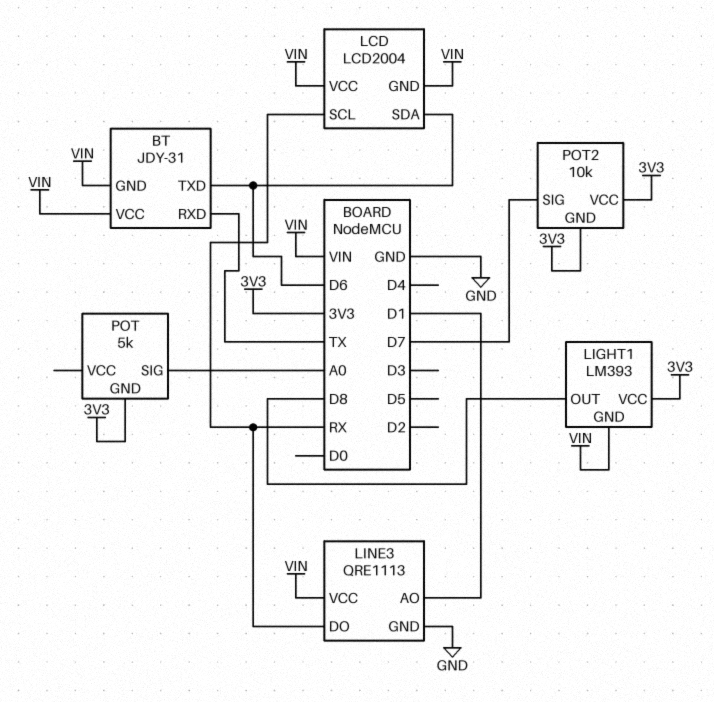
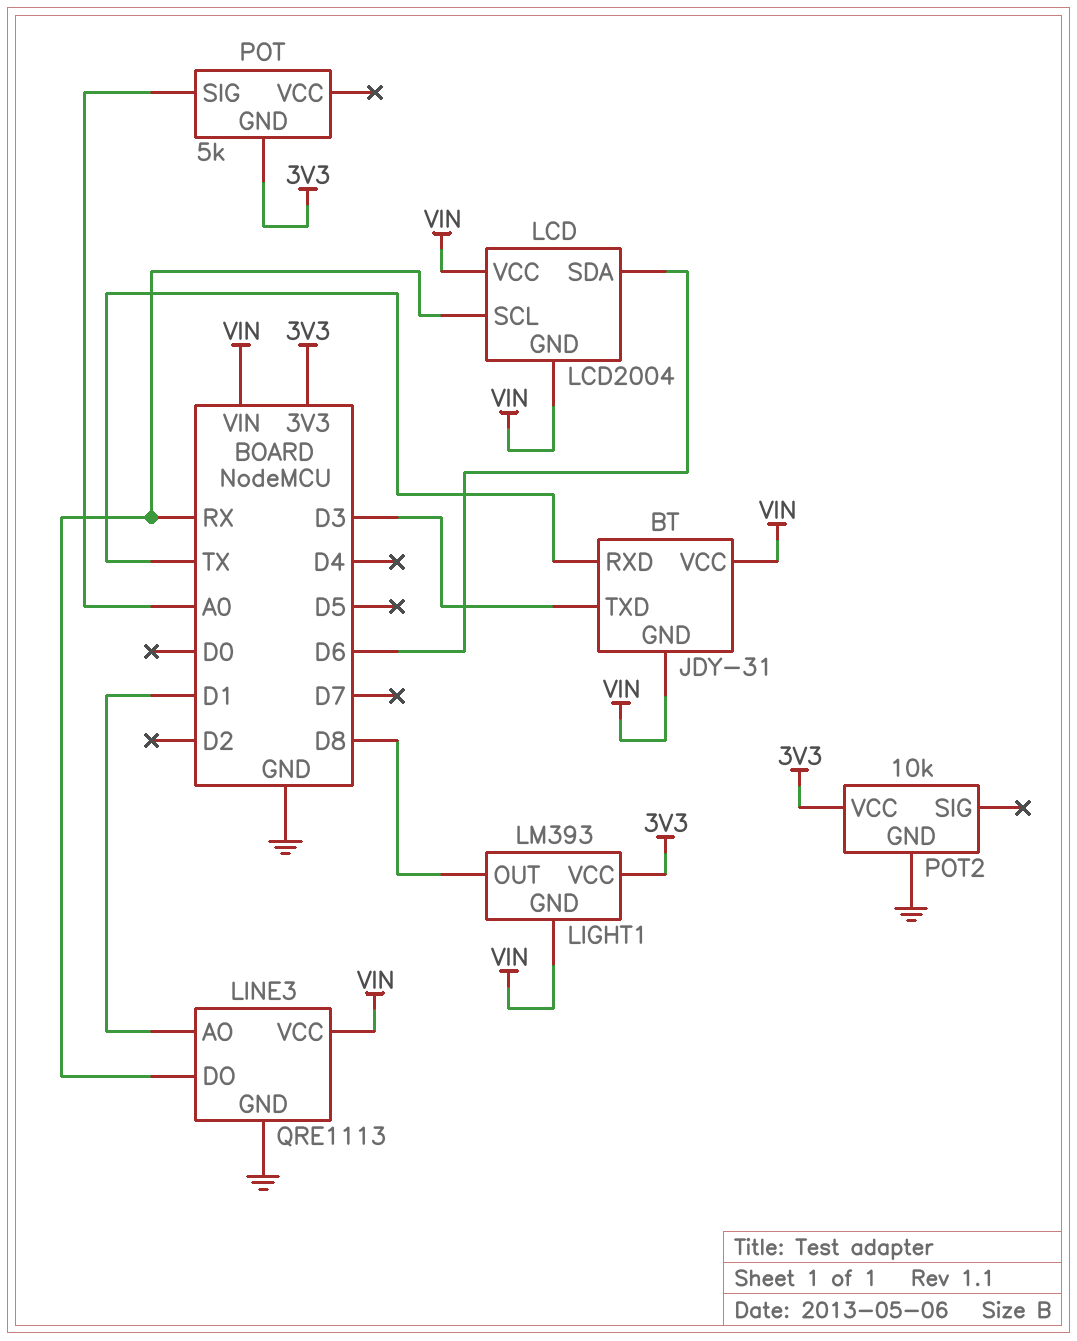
BT pin TXD: D6 -> D3
POT2 pin GND: 3V3 -> GND
POT2 pin SIG: D7 -> none

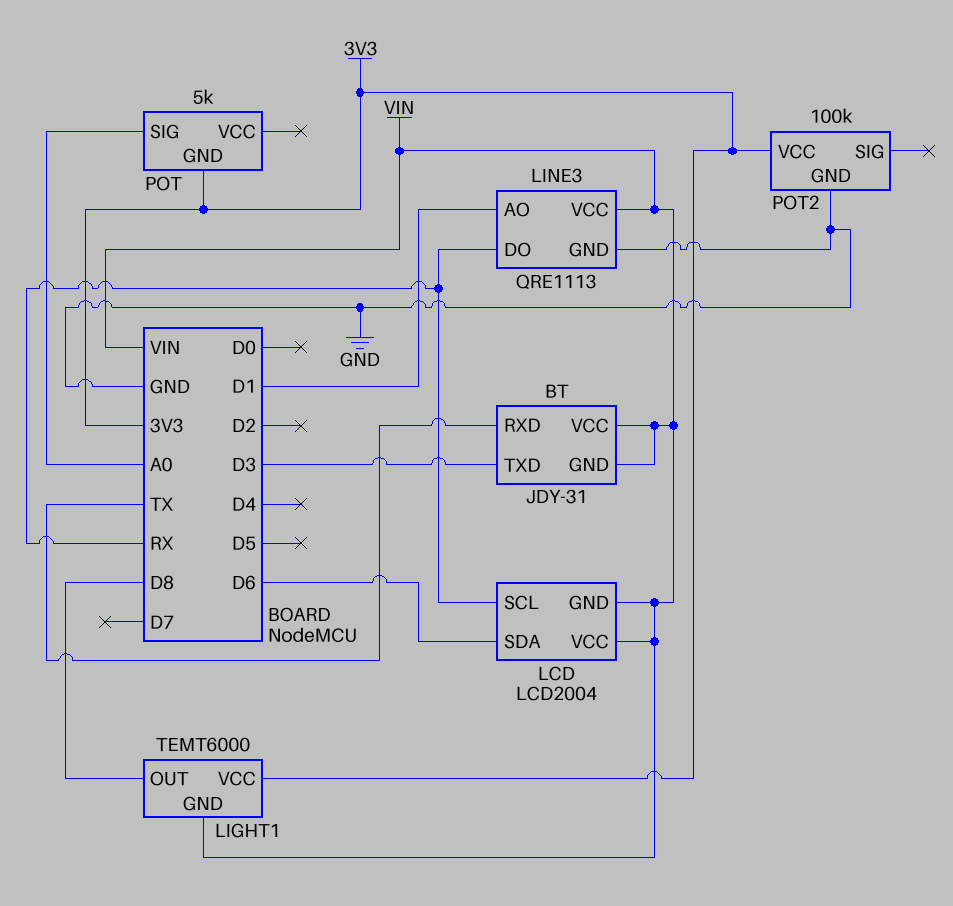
LIGHT1: LM393 -> TEMT6000
POT2: 10k -> 100k

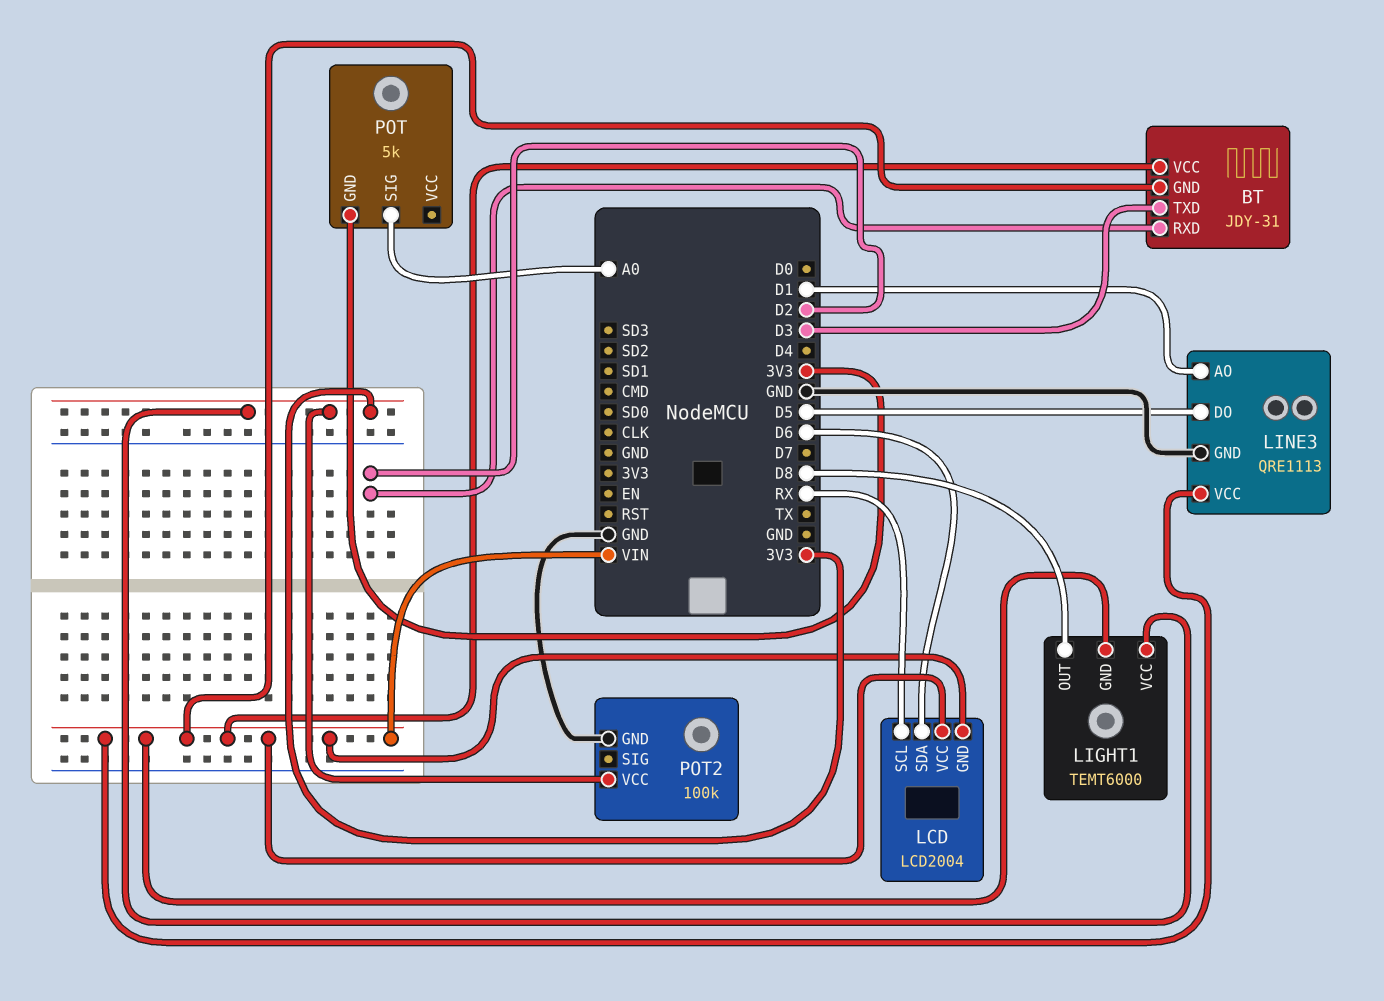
BT pin RXD: TX -> D2
LINE3 pin DO: RX -> D5

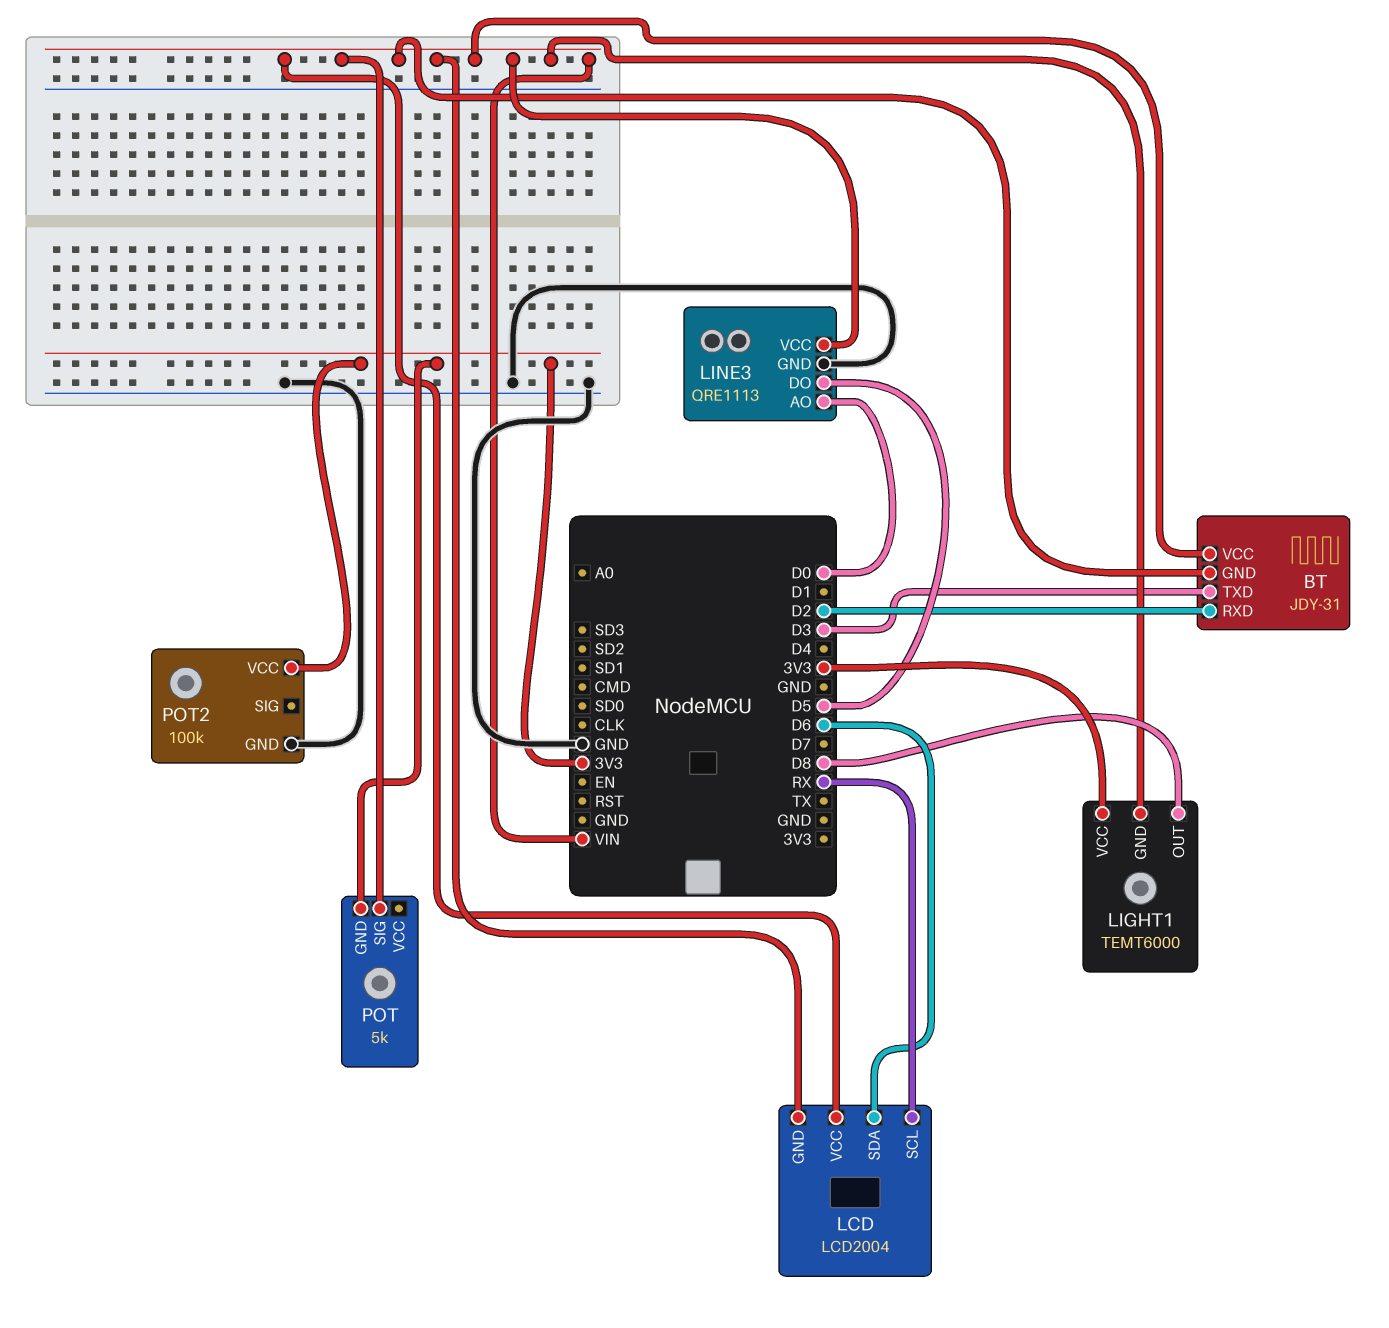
LINE3 pin AO: D1 -> D0
POT pin SIG: A0 -> VIN

